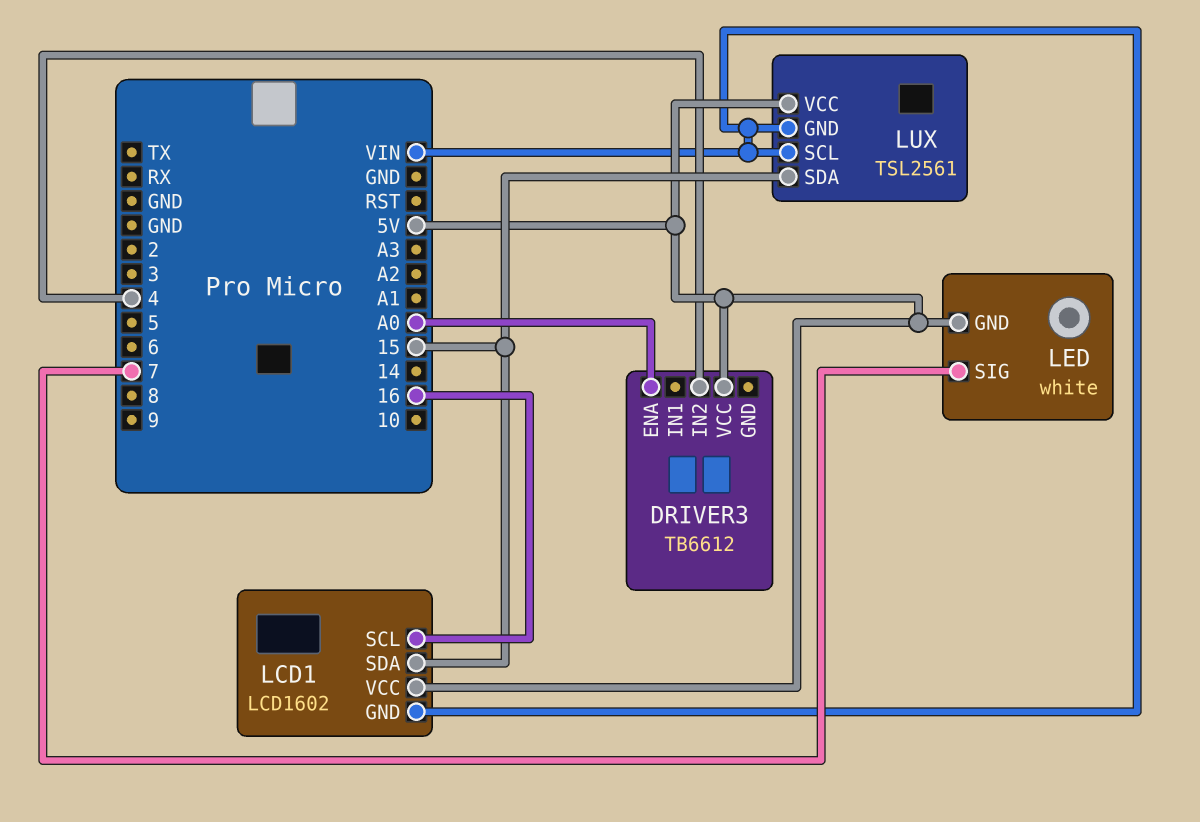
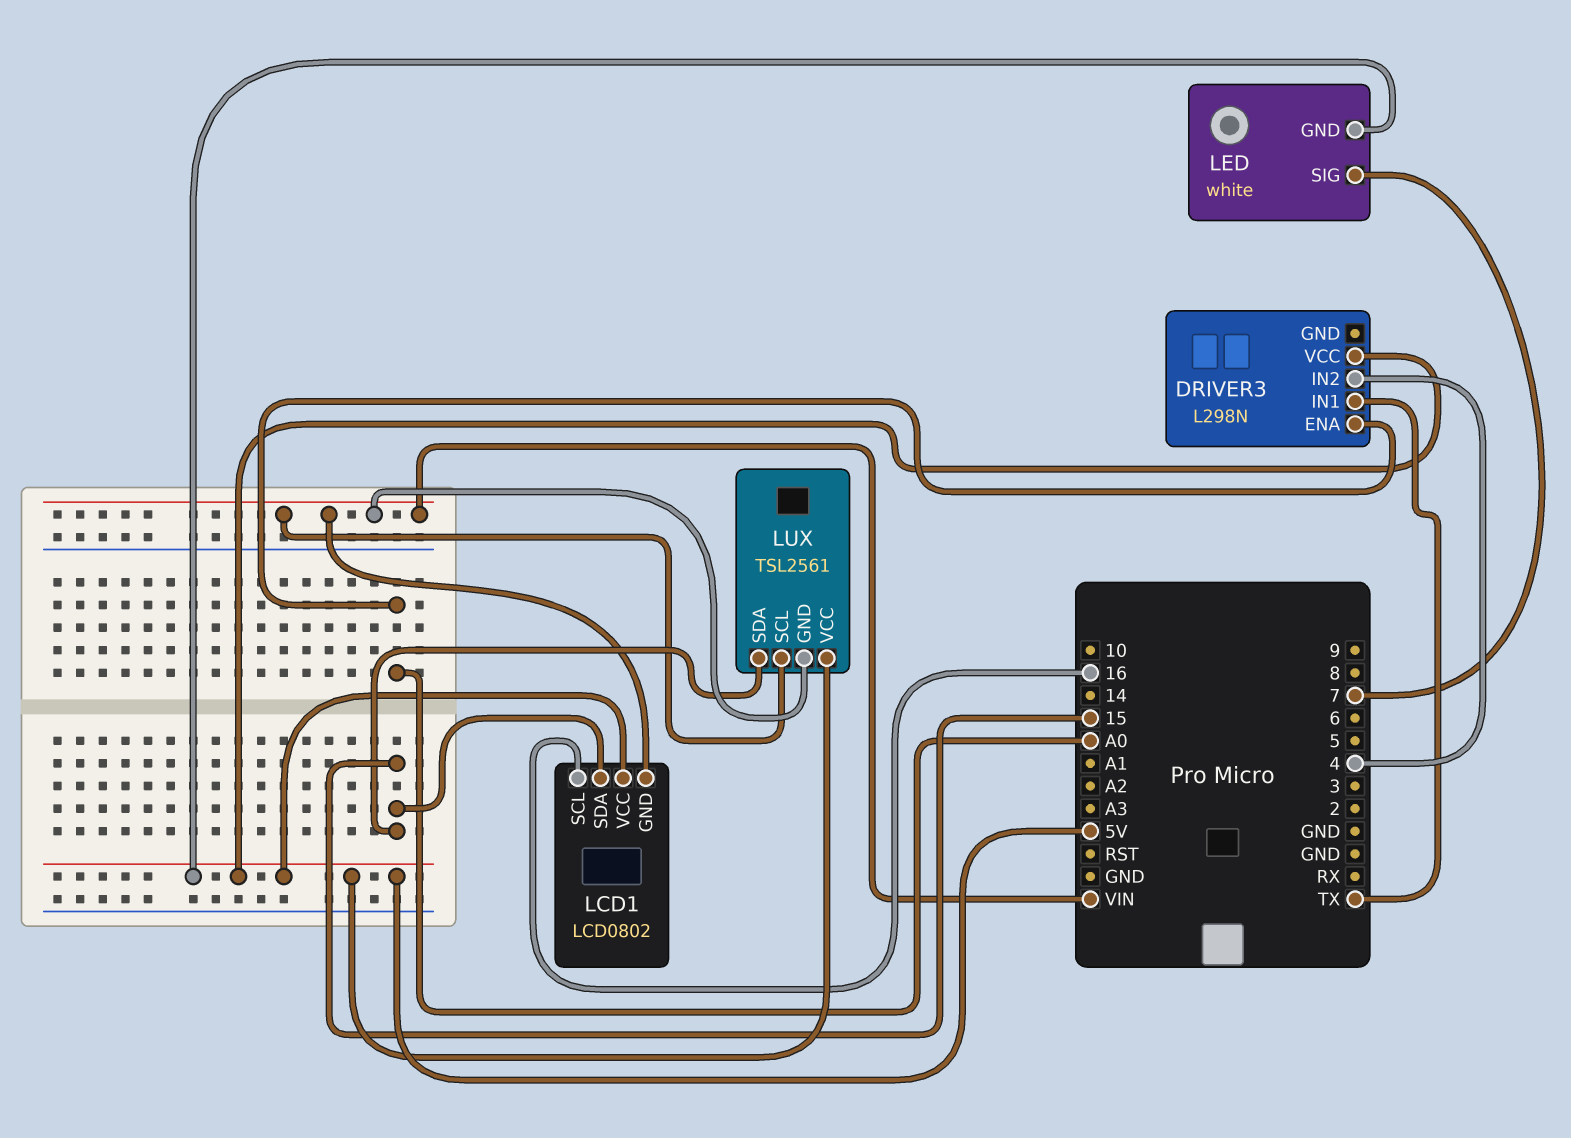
DRIVER3: TB6612 -> L298N
DRIVER3 pin IN1: none -> TX
LCD1: LCD1602 -> LCD0802

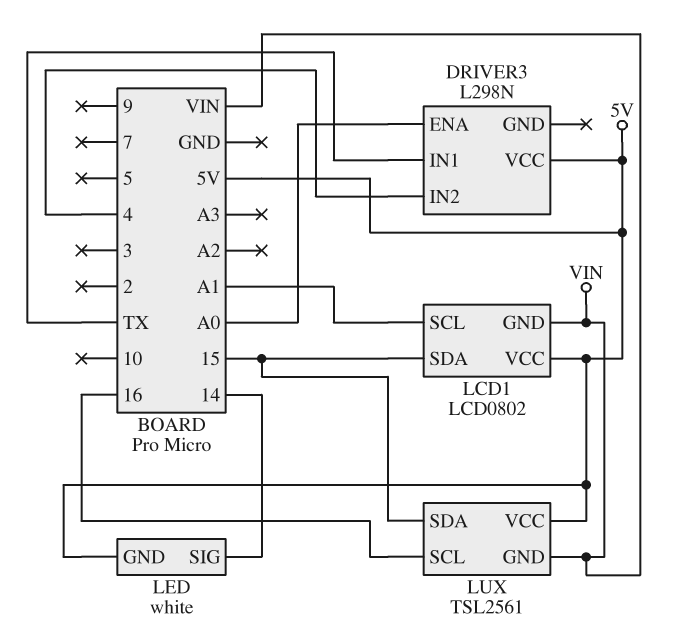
LCD1 pin SCL: 16 -> A1
LED pin SIG: 7 -> 14
LUX pin SCL: VIN -> 16

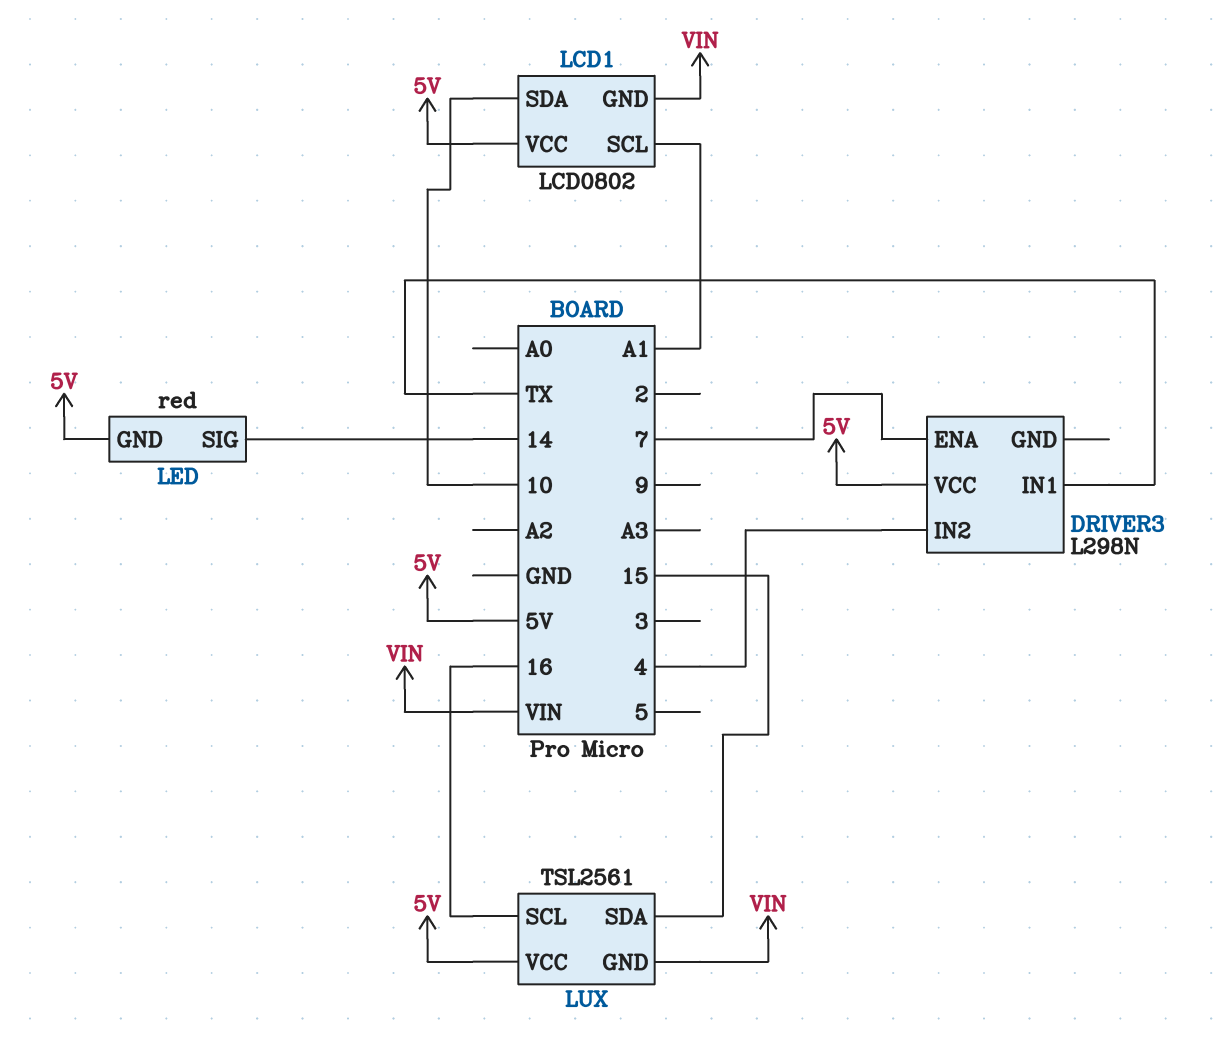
DRIVER3 pin ENA: A0 -> 7
LCD1 pin SDA: 15 -> 10
LED: white -> red

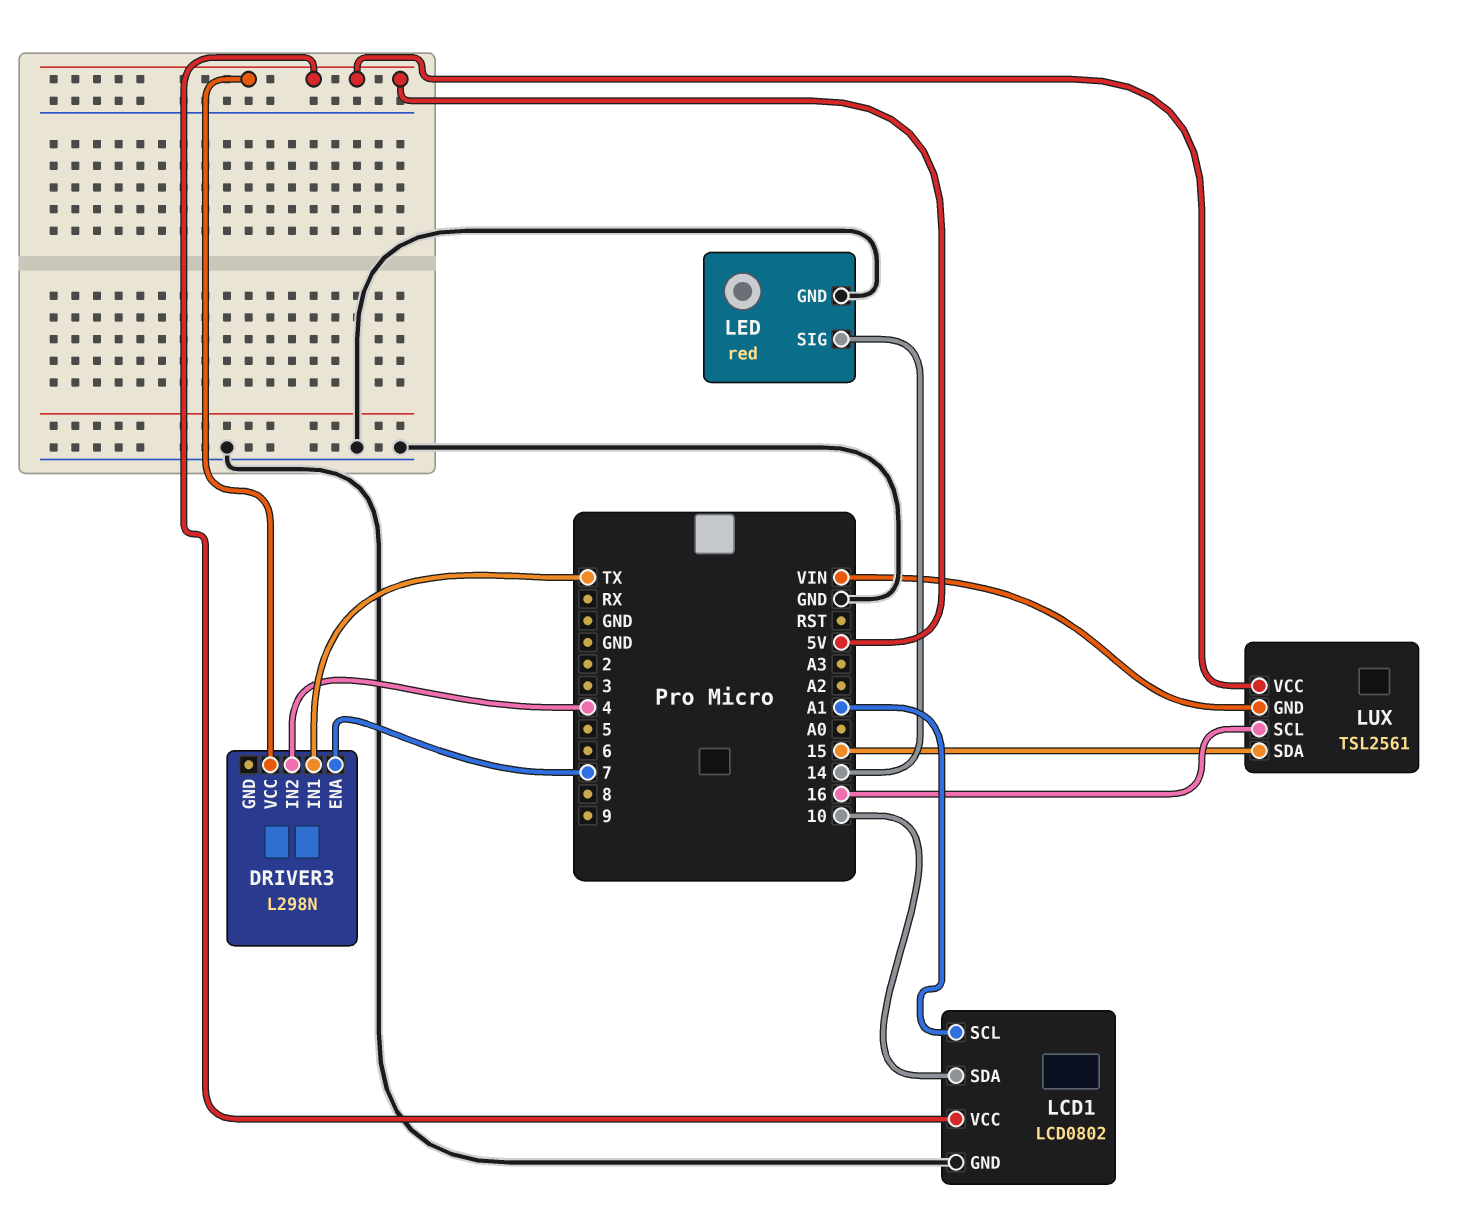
LCD1 pin GND: VIN -> GND
LED pin GND: 5V -> GND

